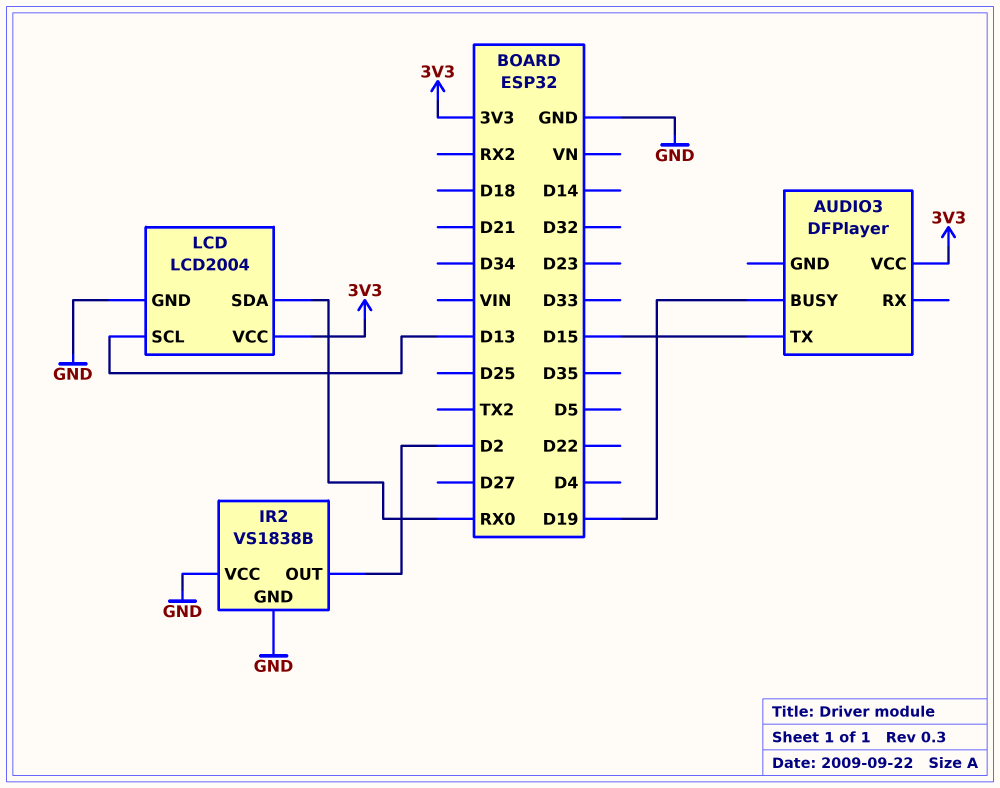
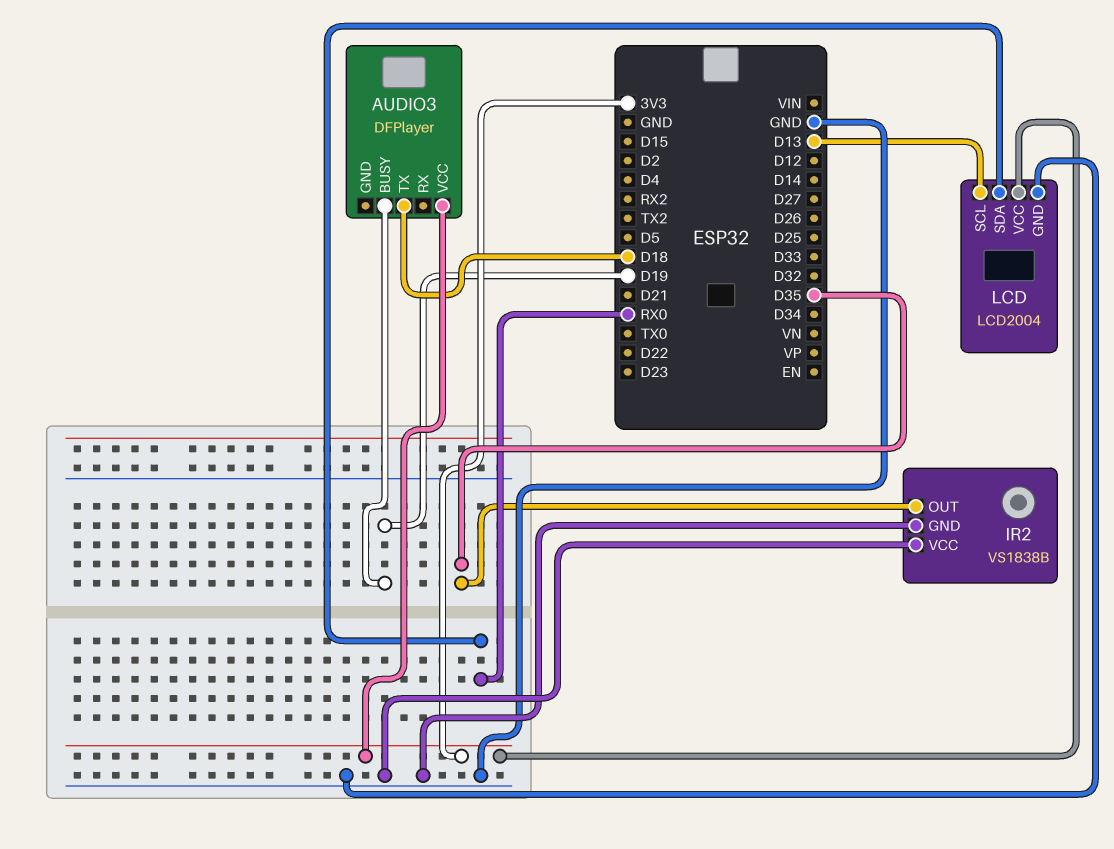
AUDIO3 pin TX: D15 -> D18
IR2 pin OUT: D2 -> D35

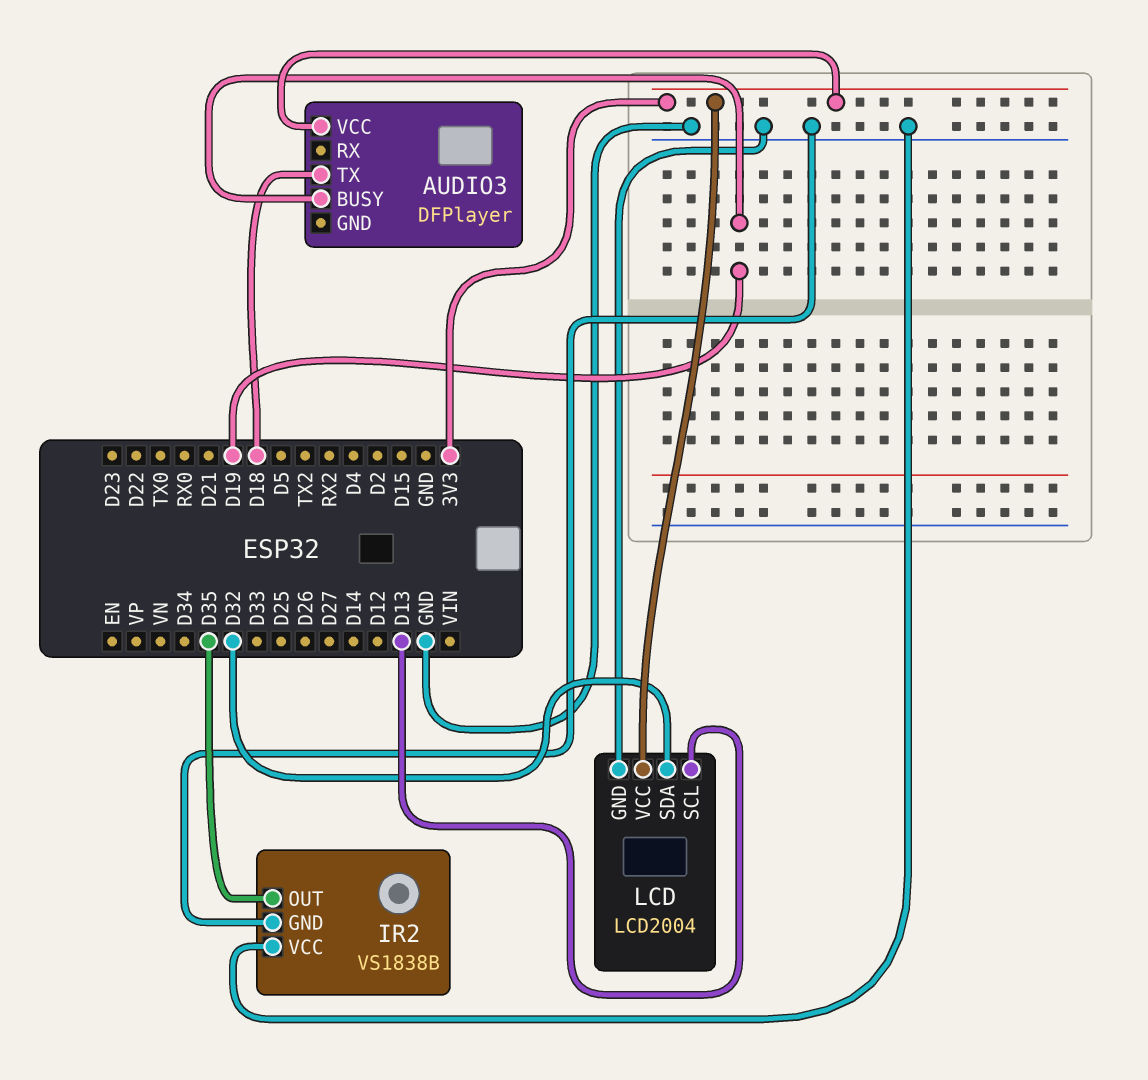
LCD pin SDA: RX0 -> D32

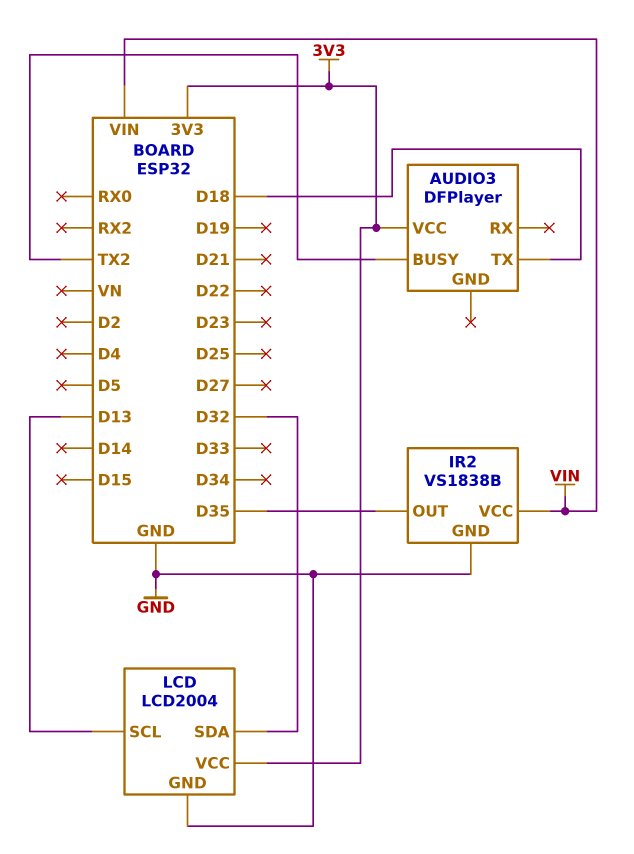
AUDIO3 pin BUSY: D19 -> TX2
IR2 pin VCC: GND -> VIN

